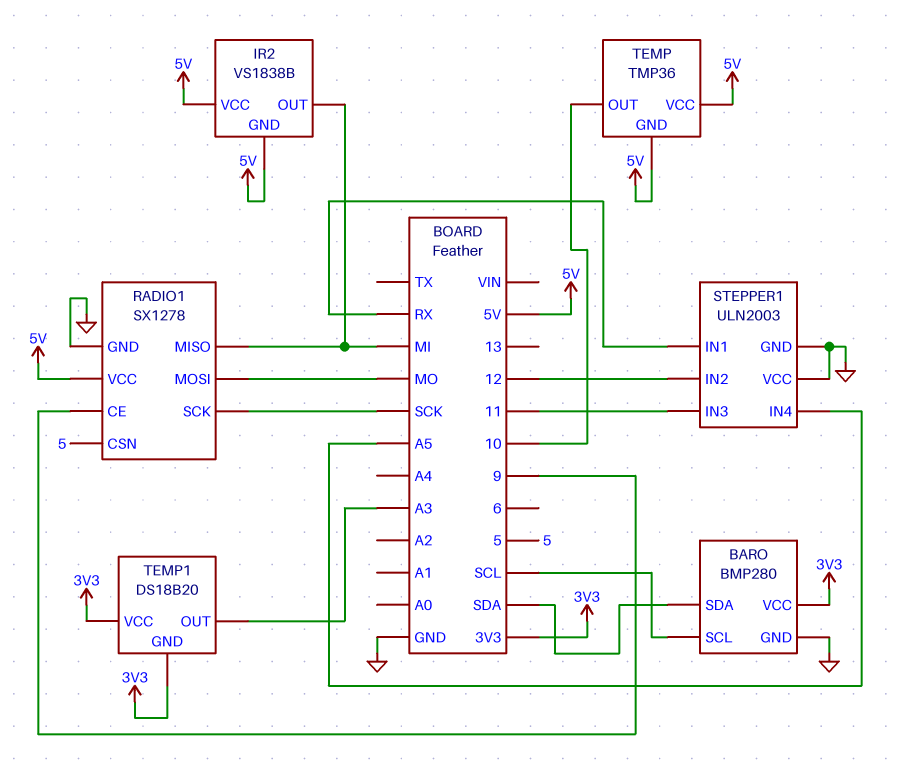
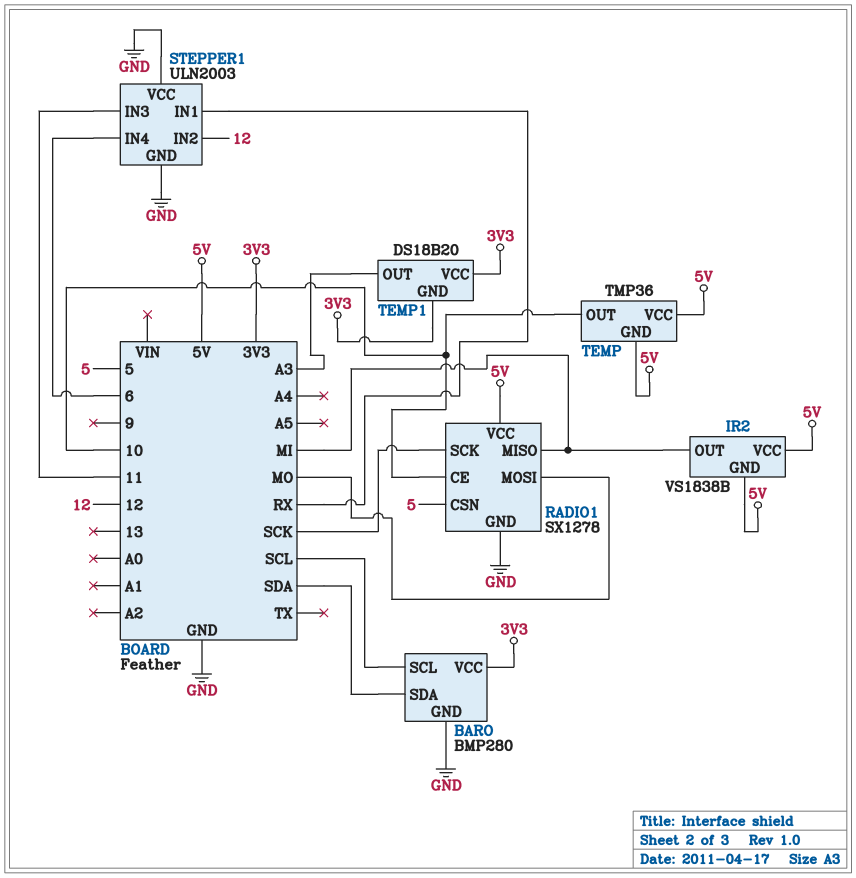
RADIO1 pin CE: 9 -> 10
STEPPER1 pin IN4: A5 -> 6

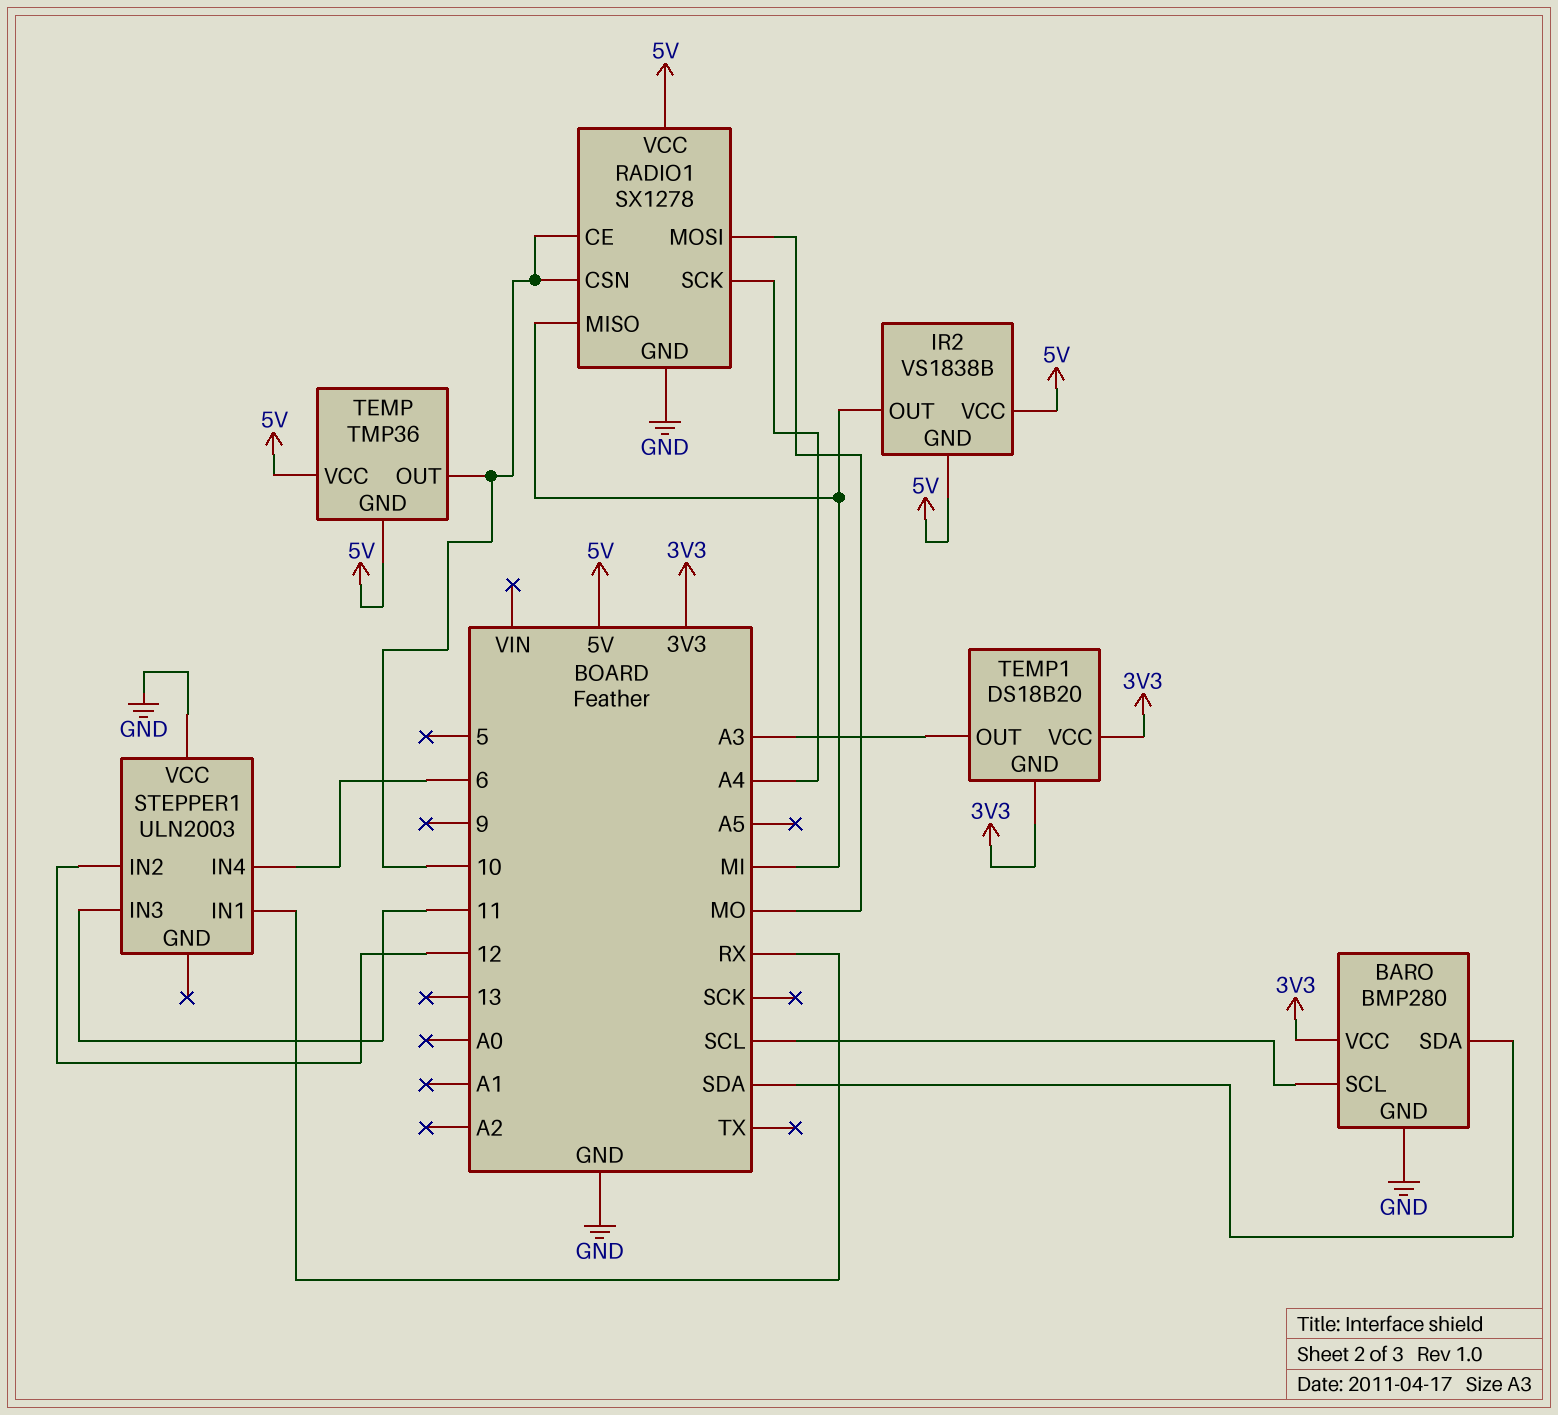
RADIO1 pin CSN: 5 -> 10
RADIO1 pin SCK: SCK -> A4
STEPPER1 pin GND: GND -> none

